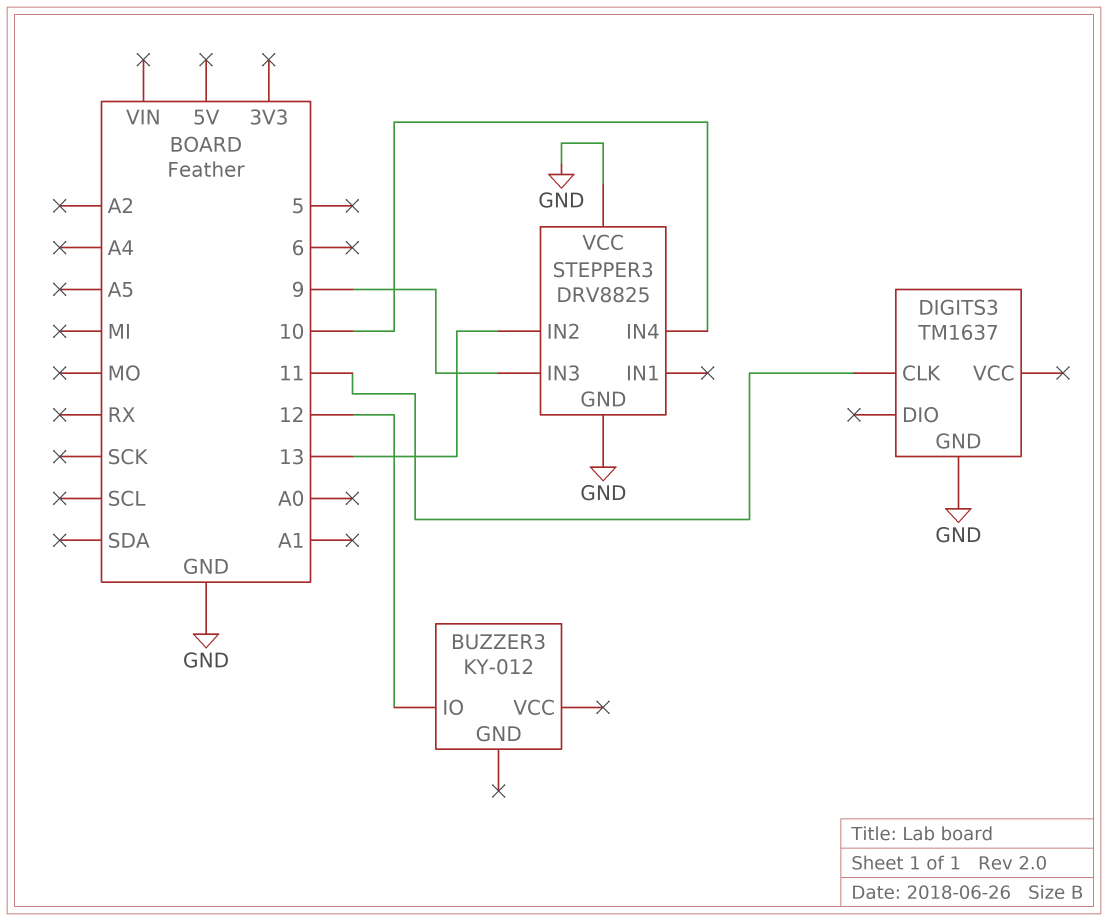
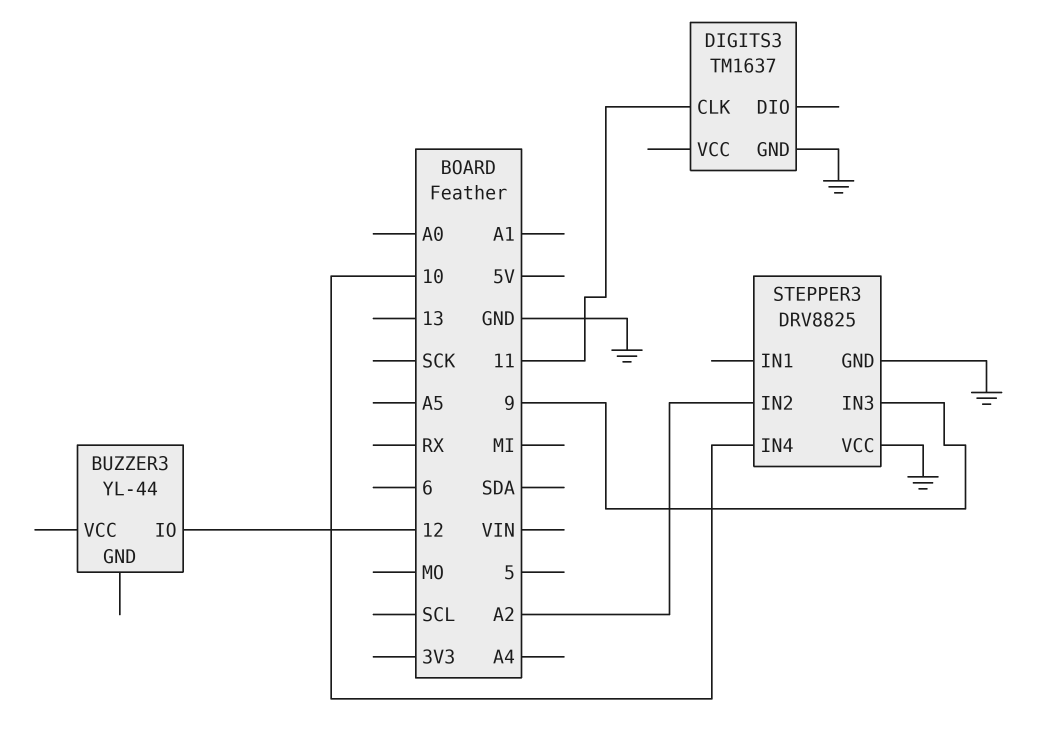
BUZZER3: KY-012 -> YL-44
STEPPER3 pin IN2: 13 -> A2

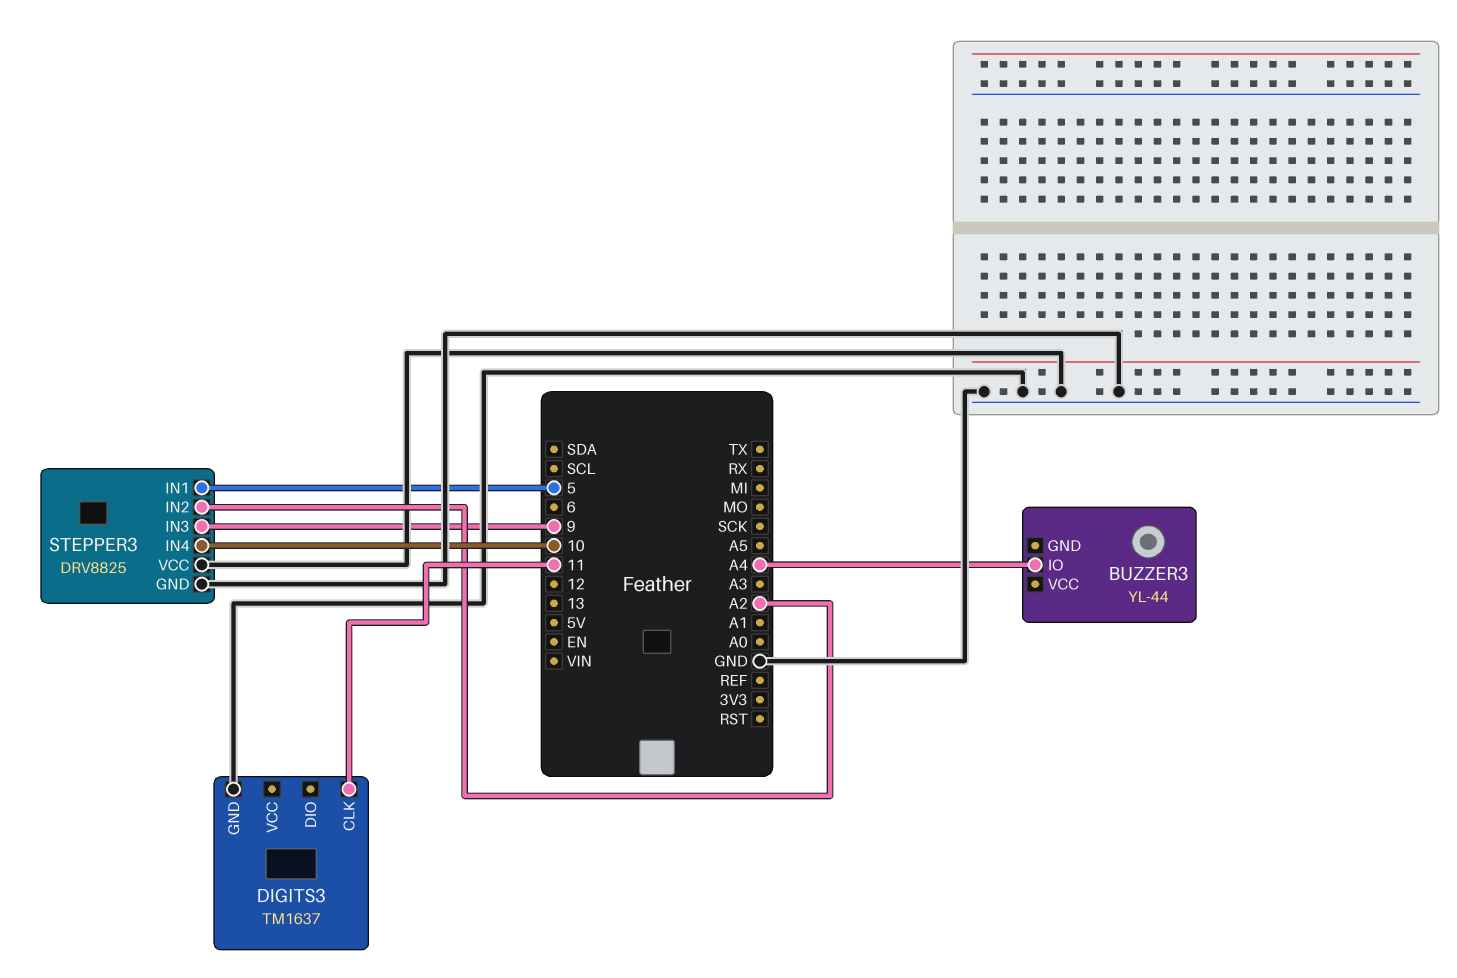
BUZZER3 pin IO: 12 -> A4
STEPPER3 pin IN1: none -> 5

